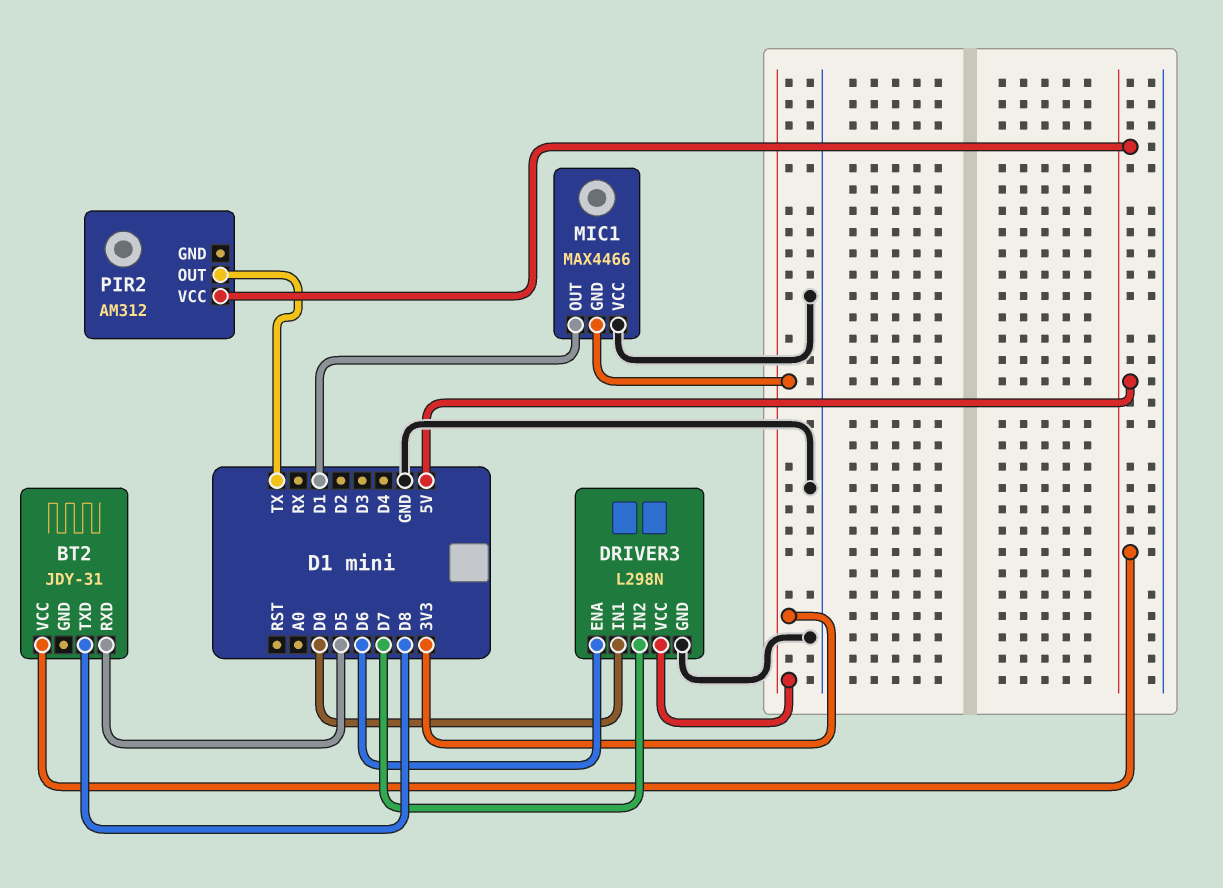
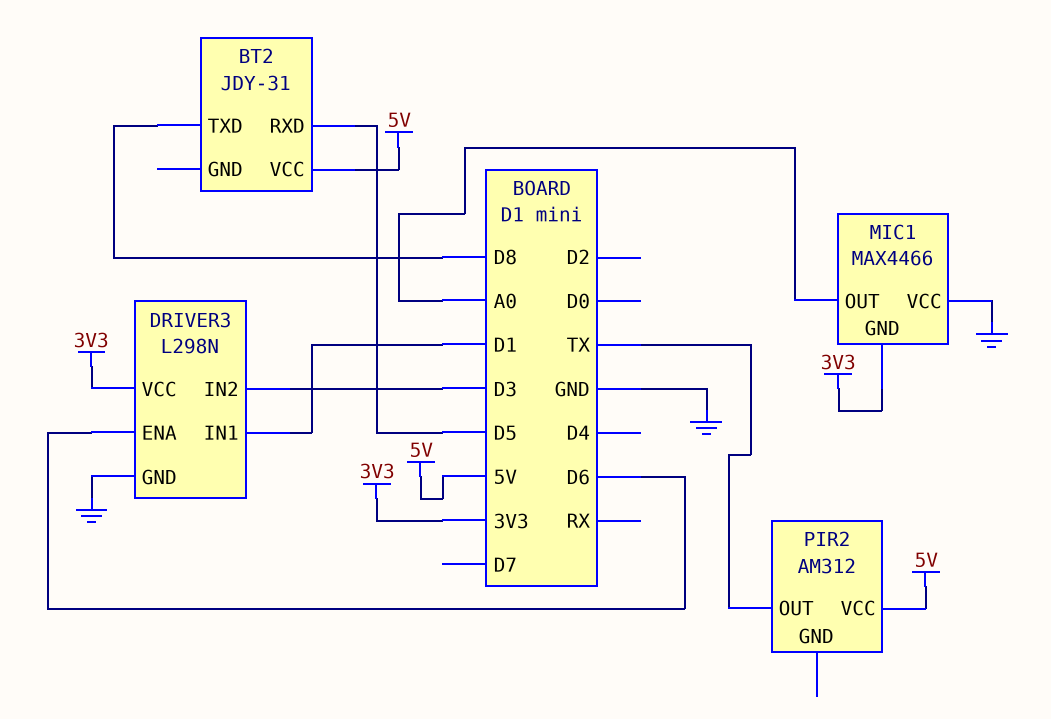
DRIVER3 pin IN1: D0 -> D1
DRIVER3 pin IN2: D7 -> D3
MIC1 pin OUT: D1 -> A0

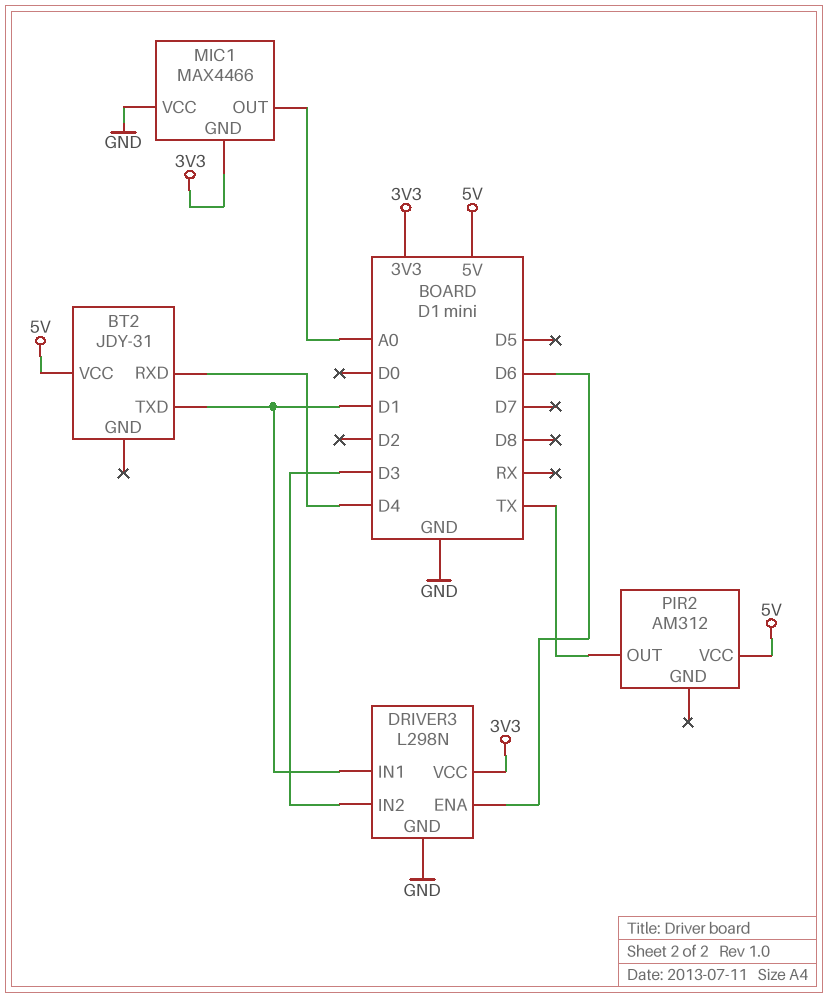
BT2 pin RXD: D5 -> D4
BT2 pin TXD: D8 -> D1

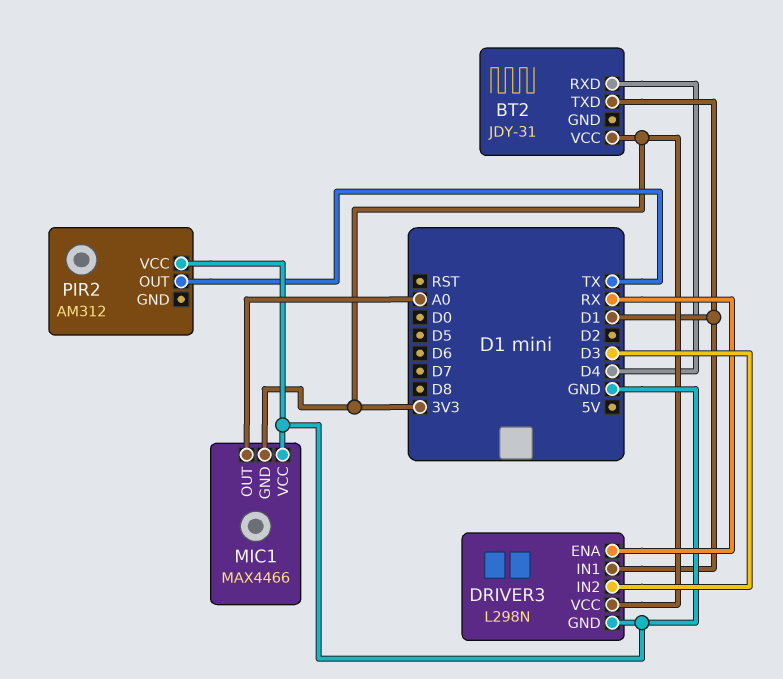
BT2 pin VCC: 5V -> 3V3
DRIVER3 pin ENA: D6 -> RX
PIR2 pin VCC: 5V -> GND

